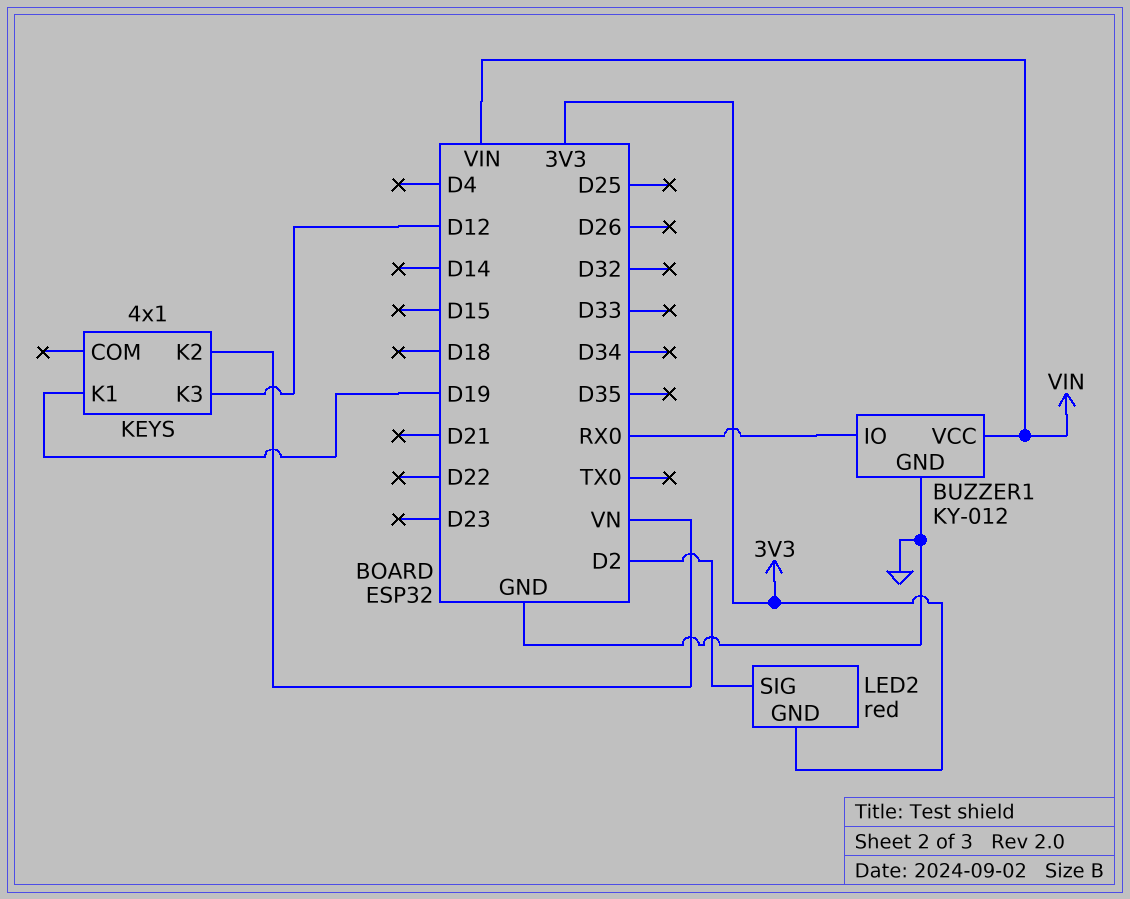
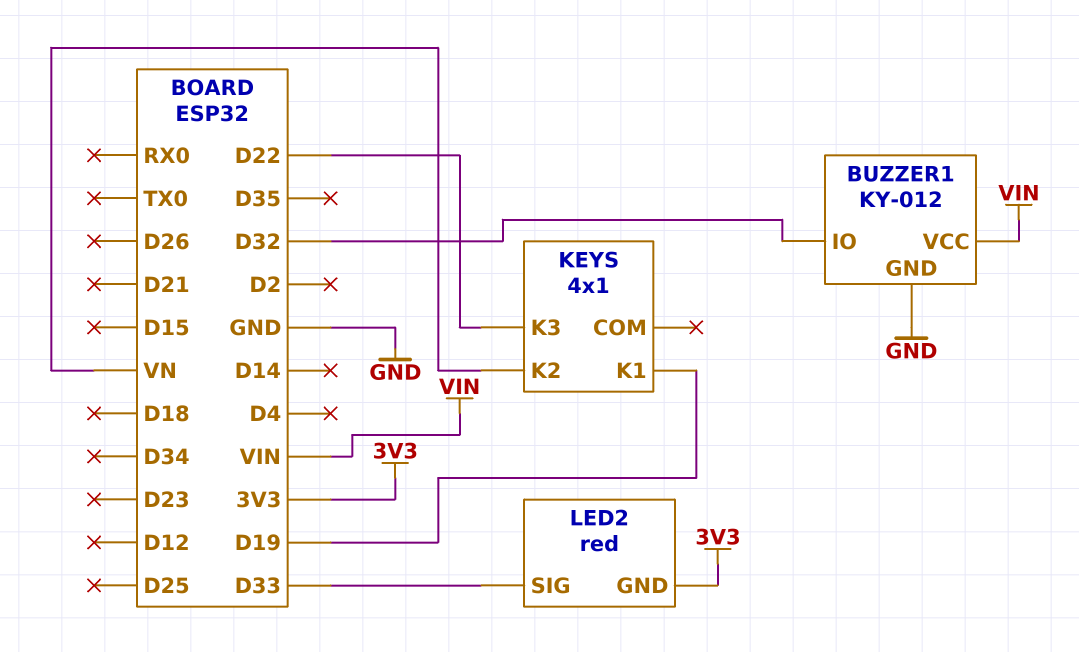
BUZZER1 pin IO: RX0 -> D32
KEYS pin K3: D12 -> D22
LED2 pin SIG: D2 -> D33

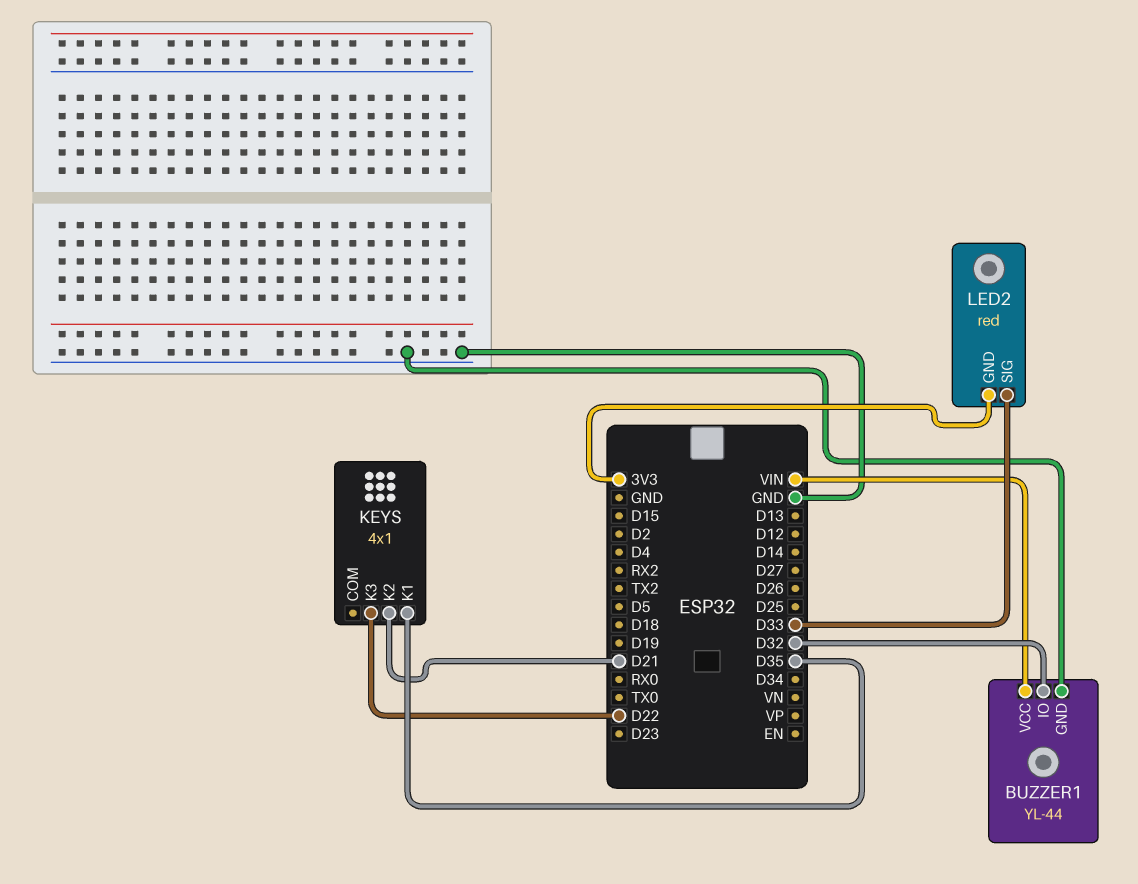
BUZZER1: KY-012 -> YL-44
KEYS pin K1: D19 -> D35
KEYS pin K2: VN -> D21

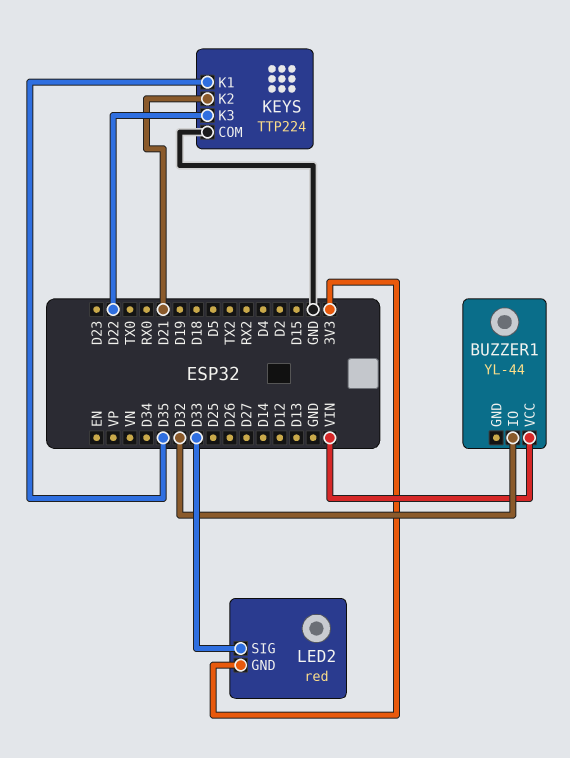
BUZZER1 pin GND: GND -> none
KEYS: 4x1 -> TTP224
KEYS pin COM: none -> GND

